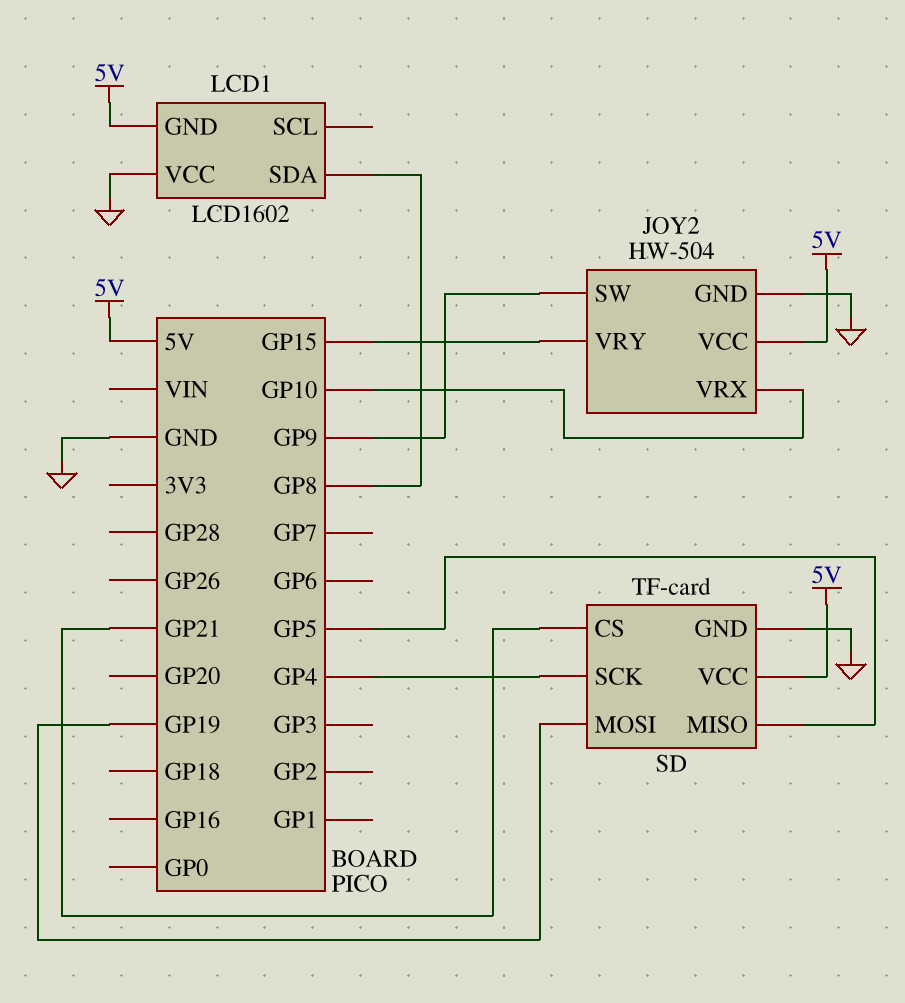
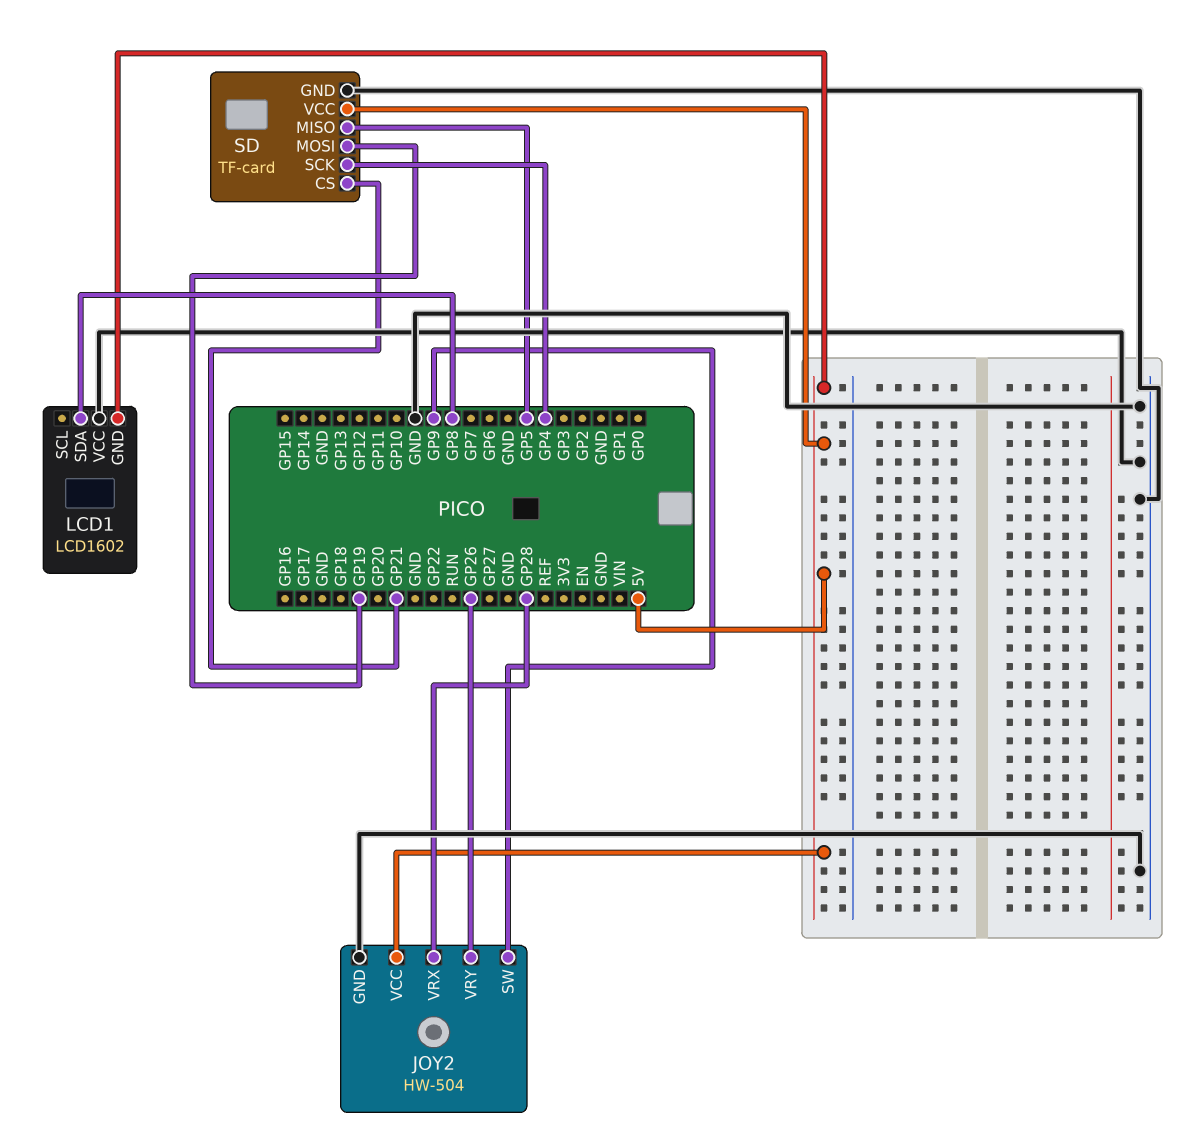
JOY2 pin VRX: GP10 -> GP28
JOY2 pin VRY: GP15 -> GP26

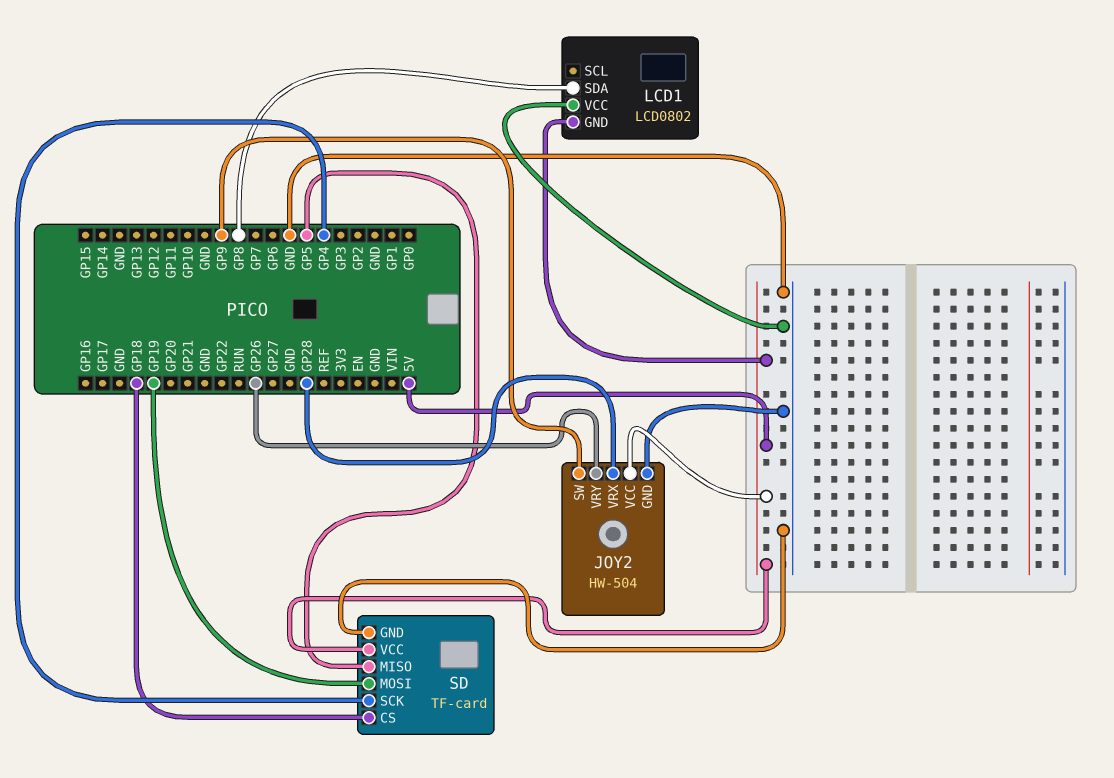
LCD1: LCD1602 -> LCD0802
SD pin CS: GP21 -> GP18

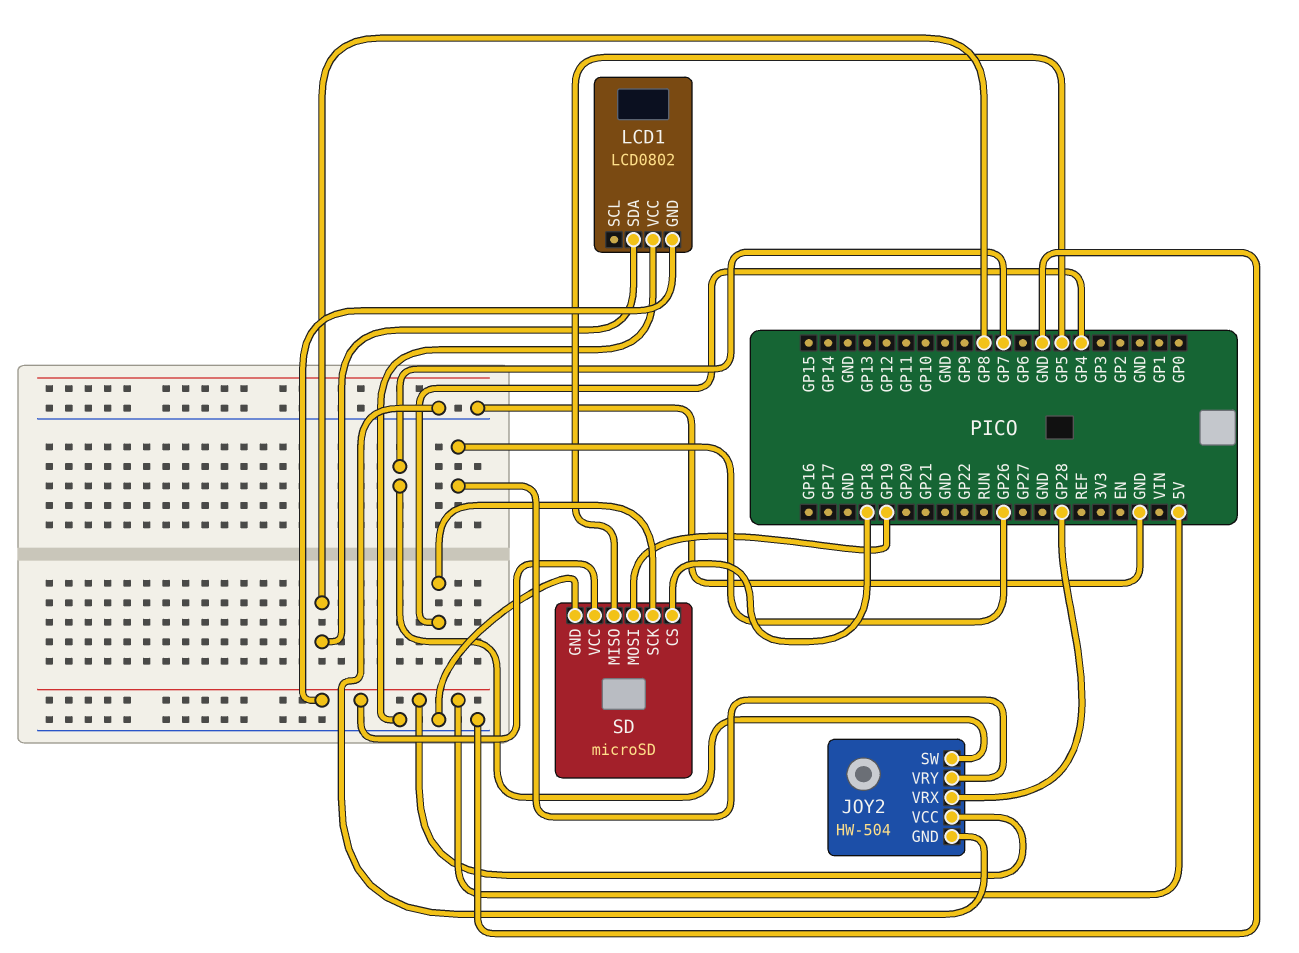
JOY2 pin SW: GP9 -> GP7
SD: TF-card -> microSD

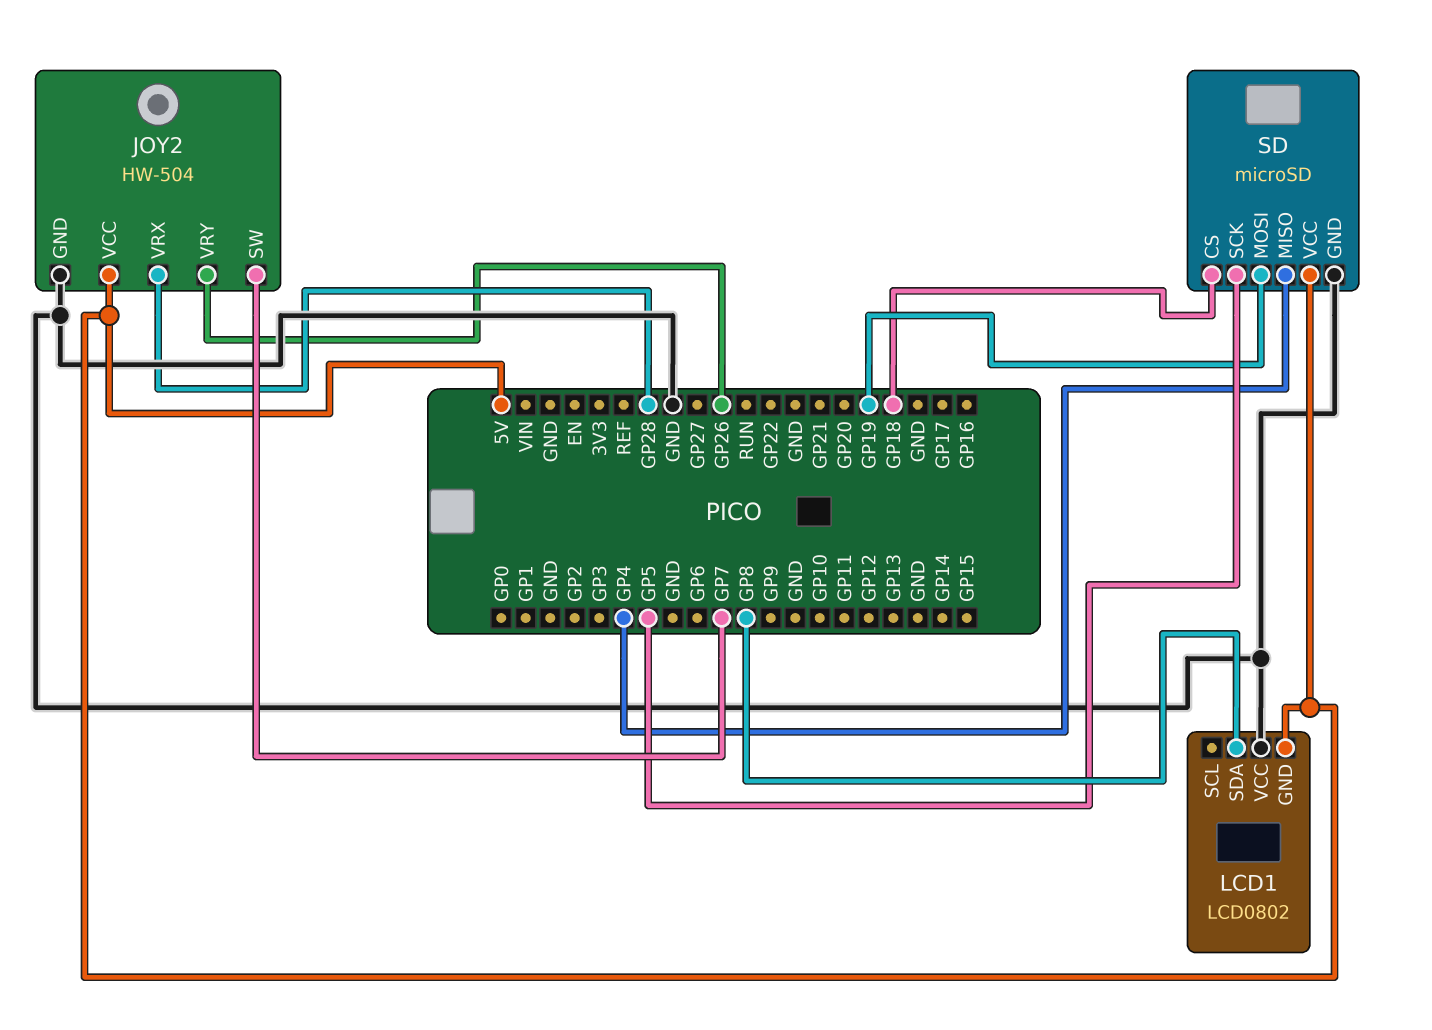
SD pin MISO: GP5 -> GP4
SD pin SCK: GP4 -> GP5

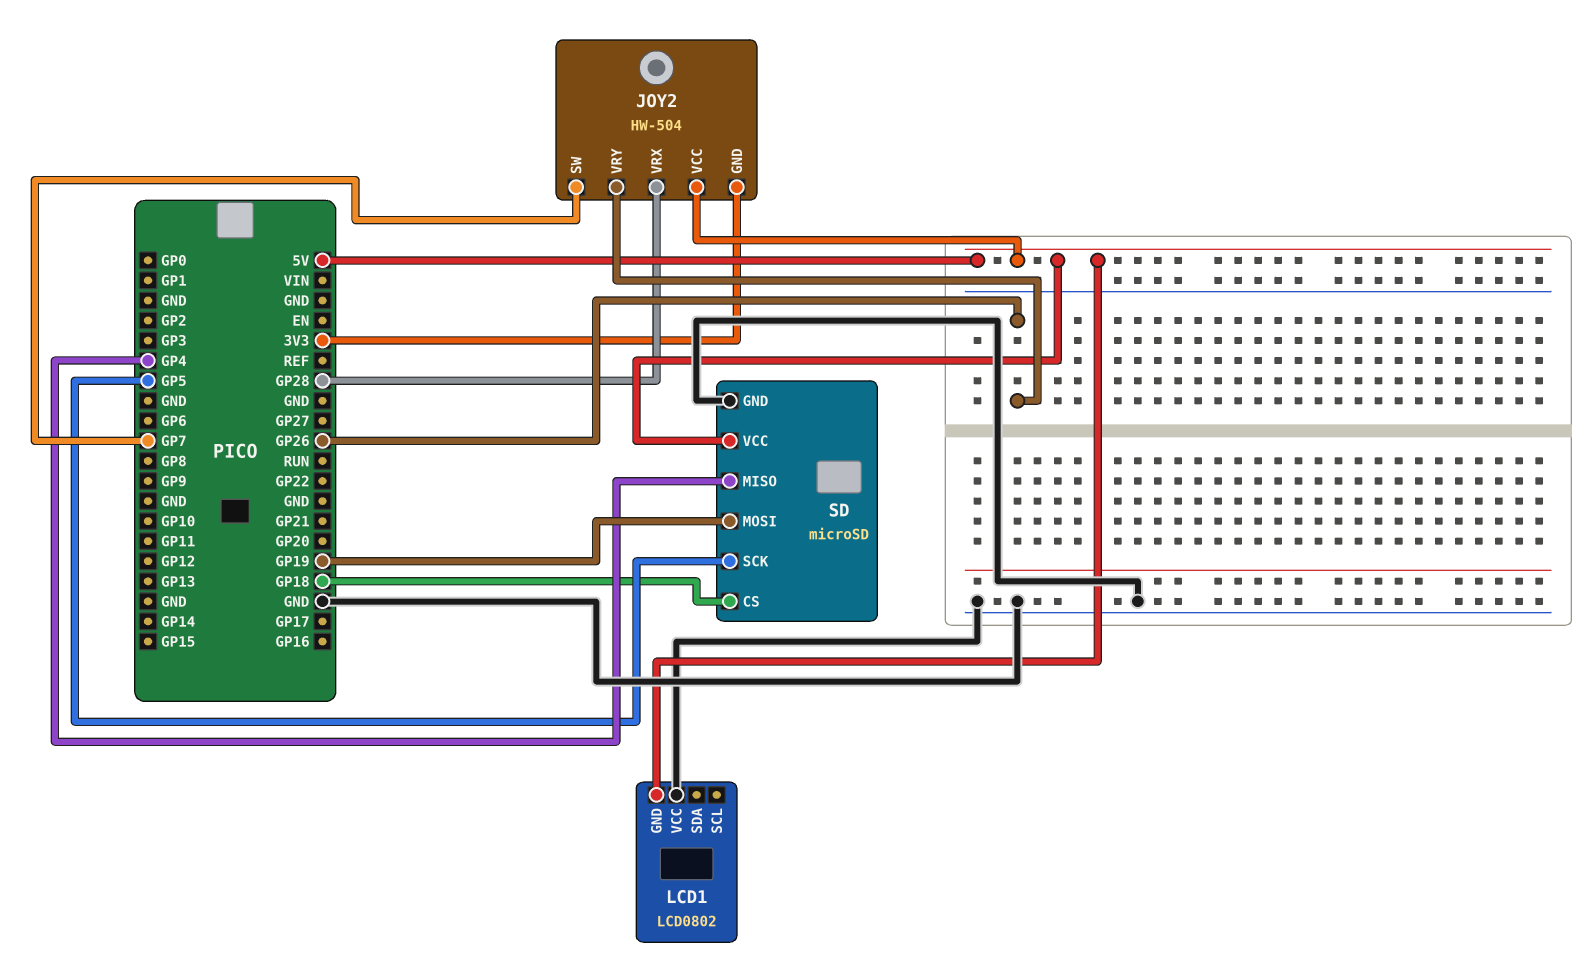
JOY2 pin GND: GND -> 3V3
LCD1 pin SDA: GP8 -> none

